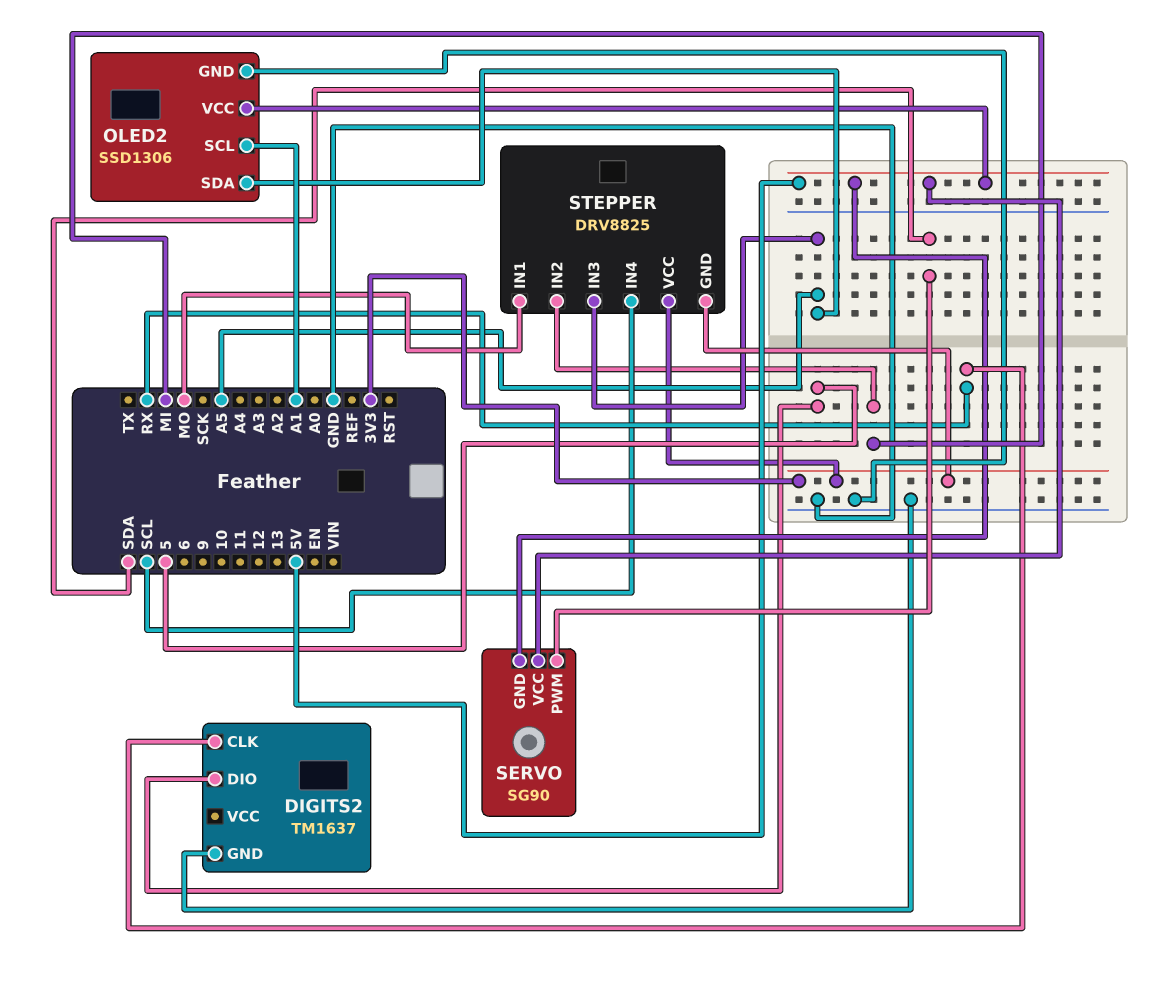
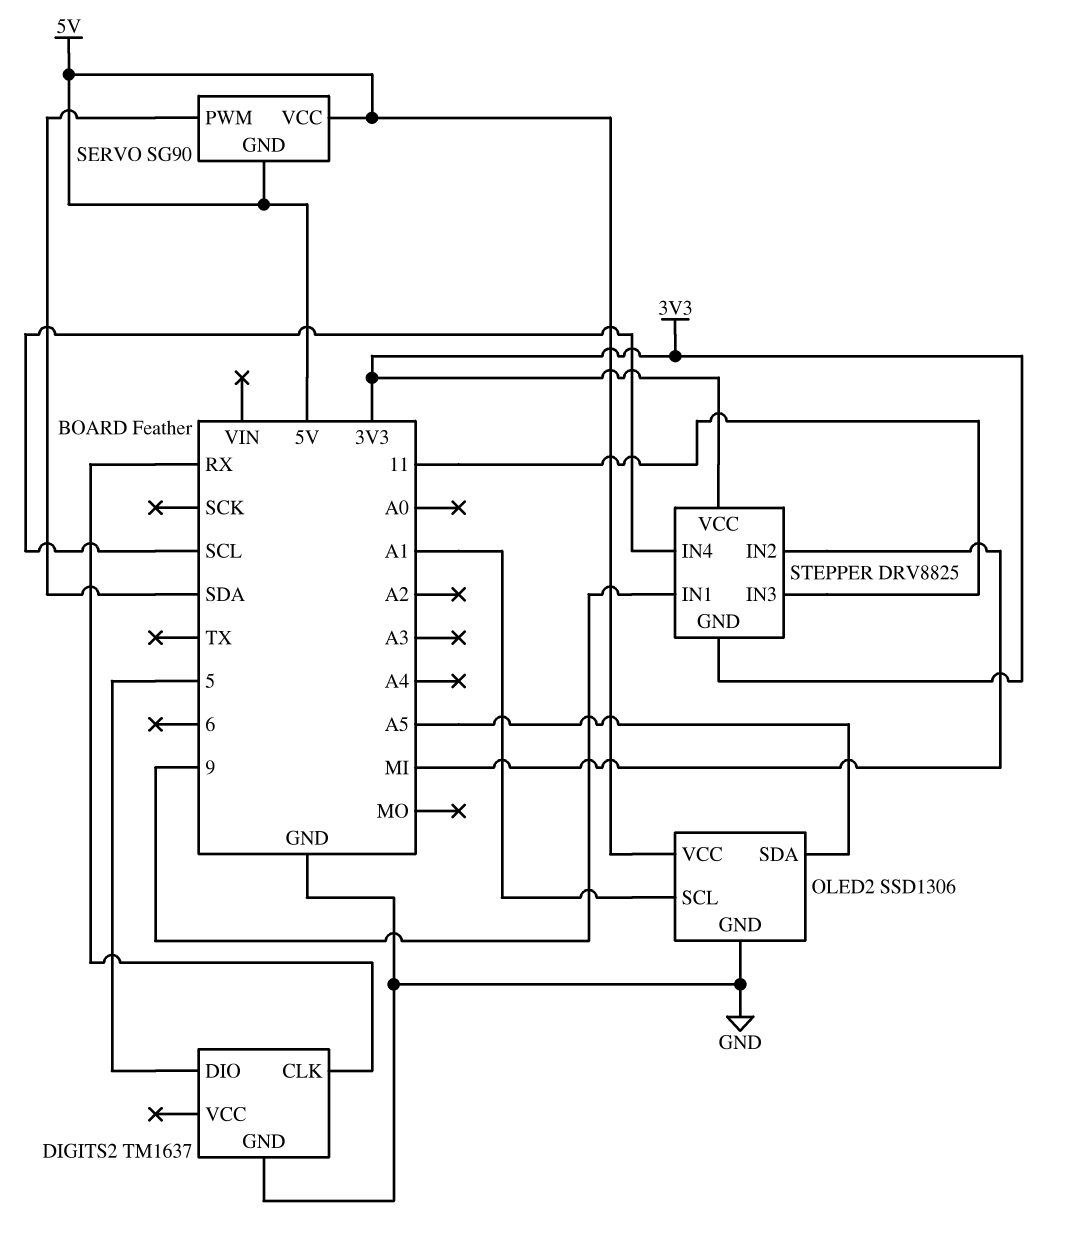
STEPPER pin IN1: MO -> 9
STEPPER pin IN3: A5 -> 11

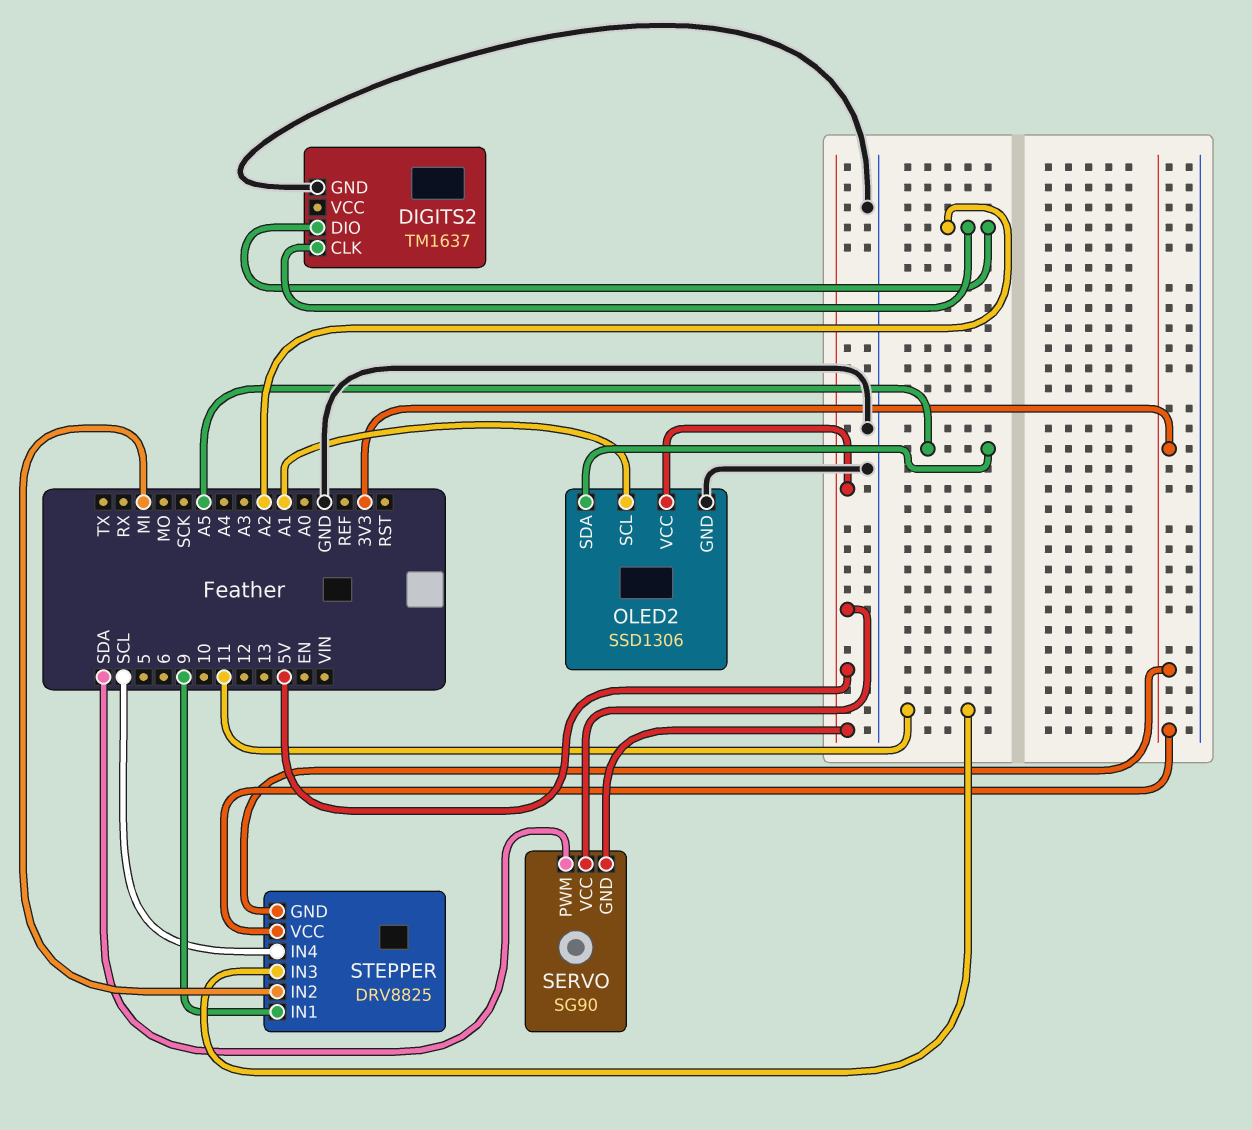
DIGITS2 pin CLK: RX -> A2
DIGITS2 pin DIO: 5 -> A2

